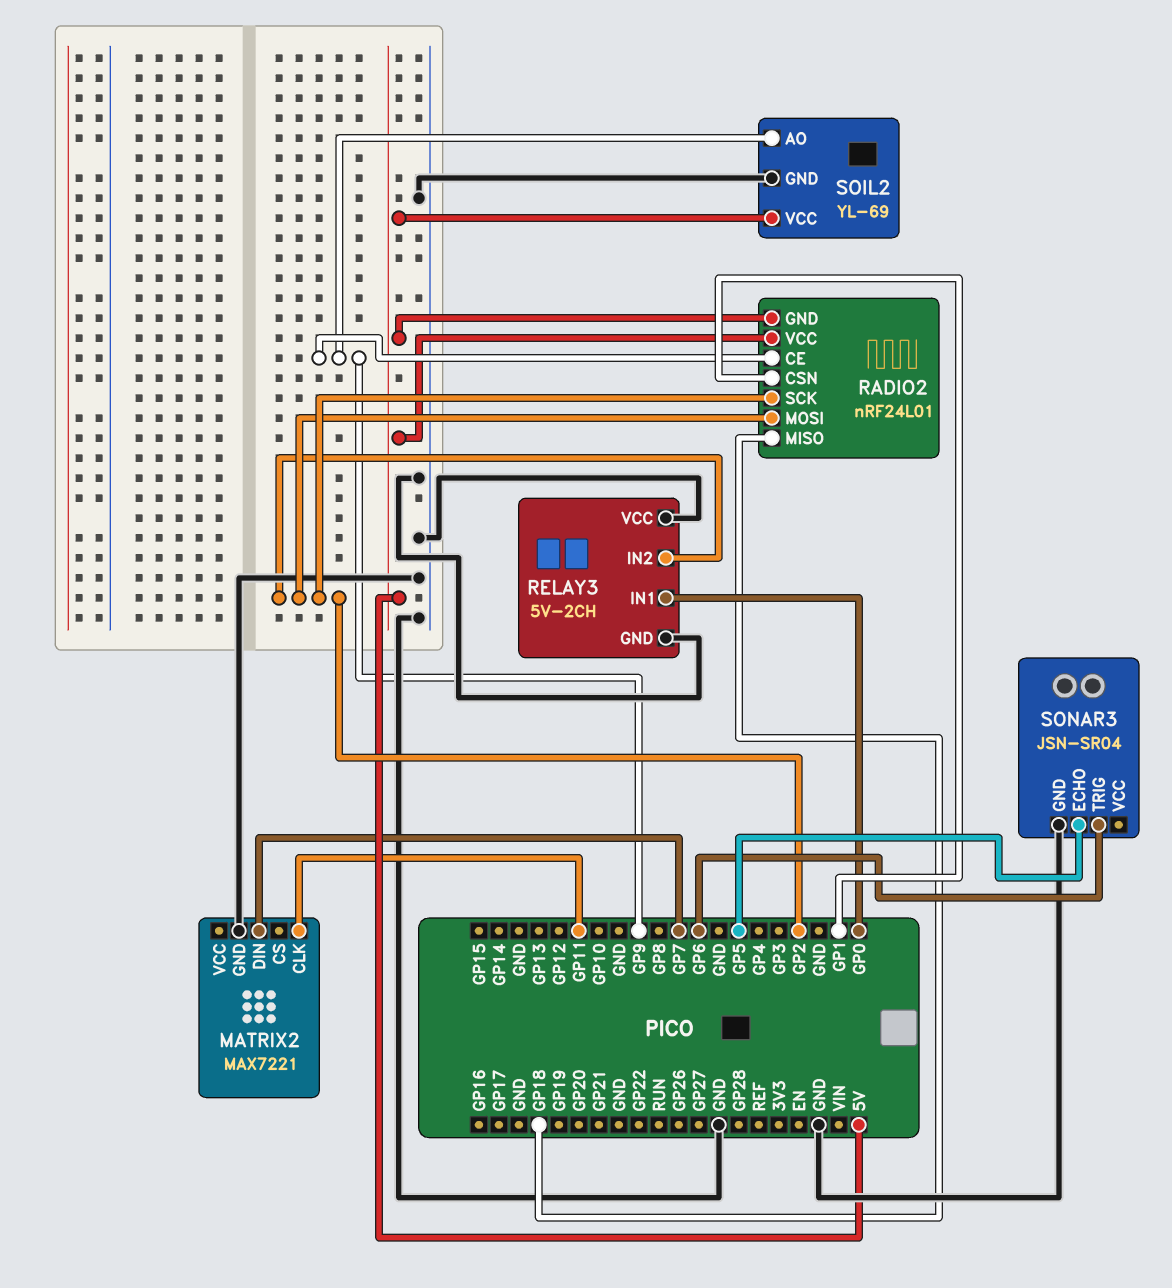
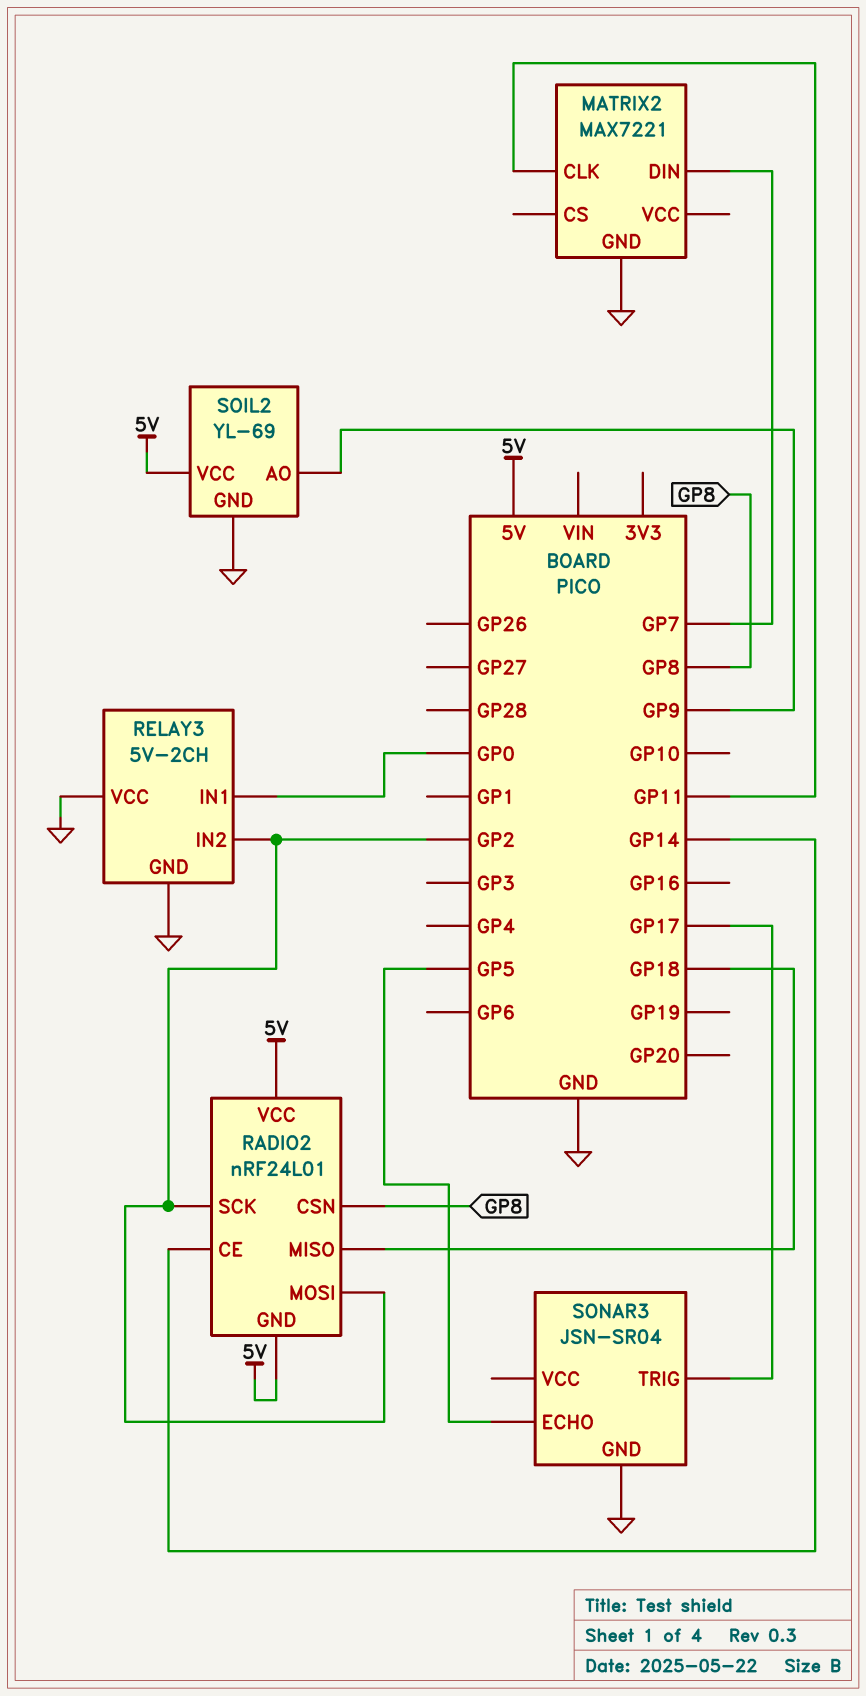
RADIO2 pin CE: GP9 -> GP14
RADIO2 pin CSN: GP1 -> GP8
SONAR3 pin TRIG: GP6 -> GP17

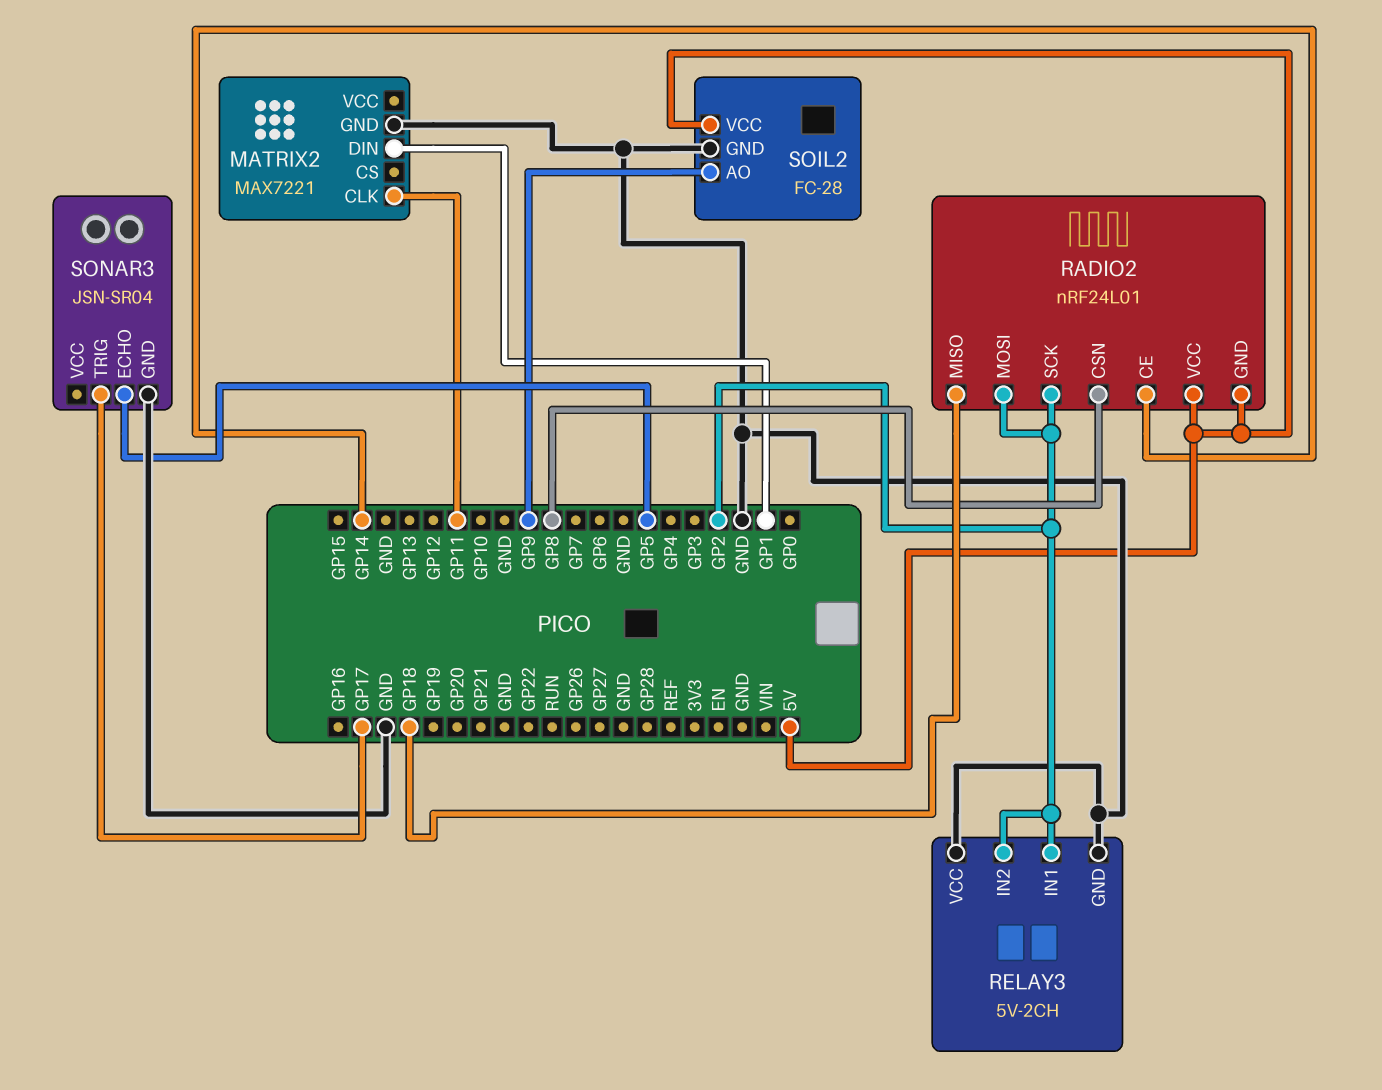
MATRIX2 pin DIN: GP7 -> GP1
RELAY3 pin IN1: GP0 -> GP2
SOIL2: YL-69 -> FC-28

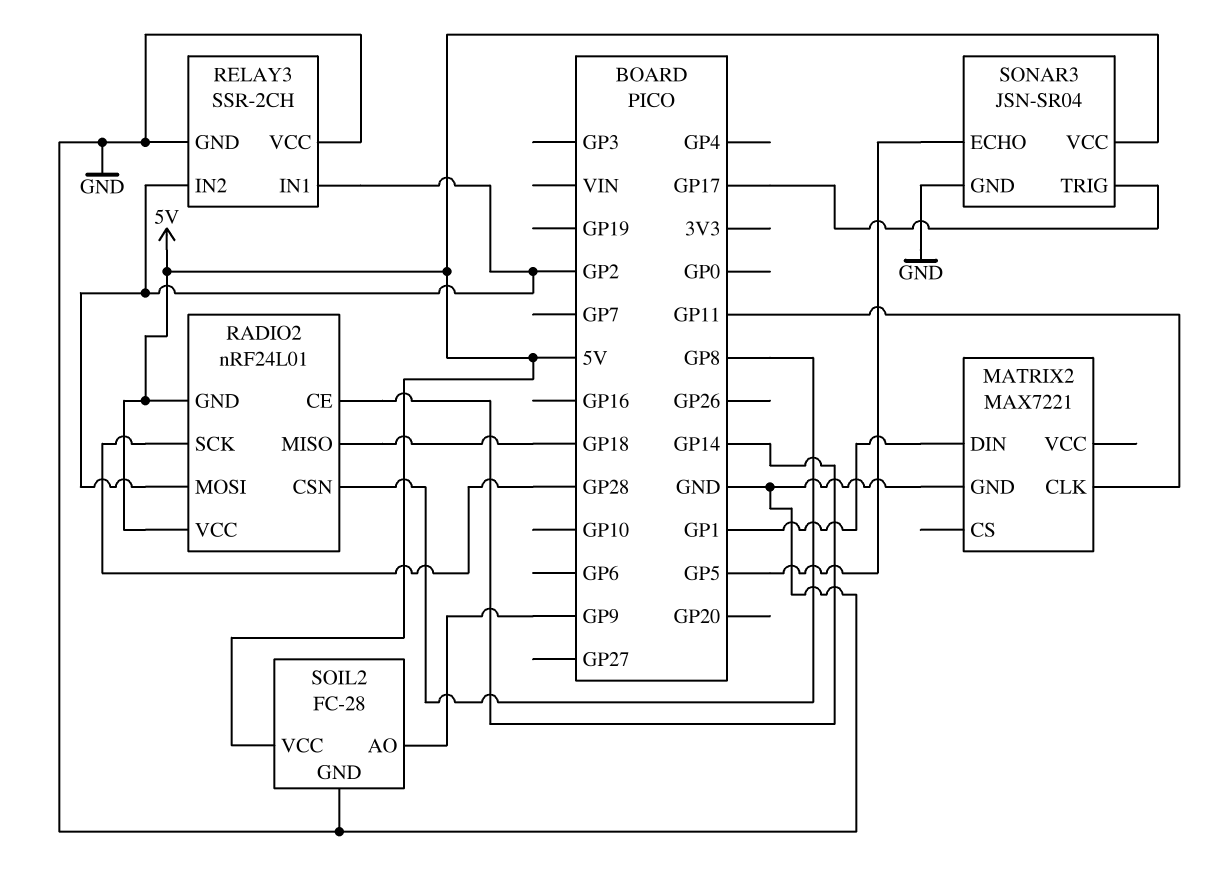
RADIO2 pin SCK: GP2 -> GP28
RELAY3: 5V-2CH -> SSR-2CH
SONAR3 pin VCC: none -> 5V

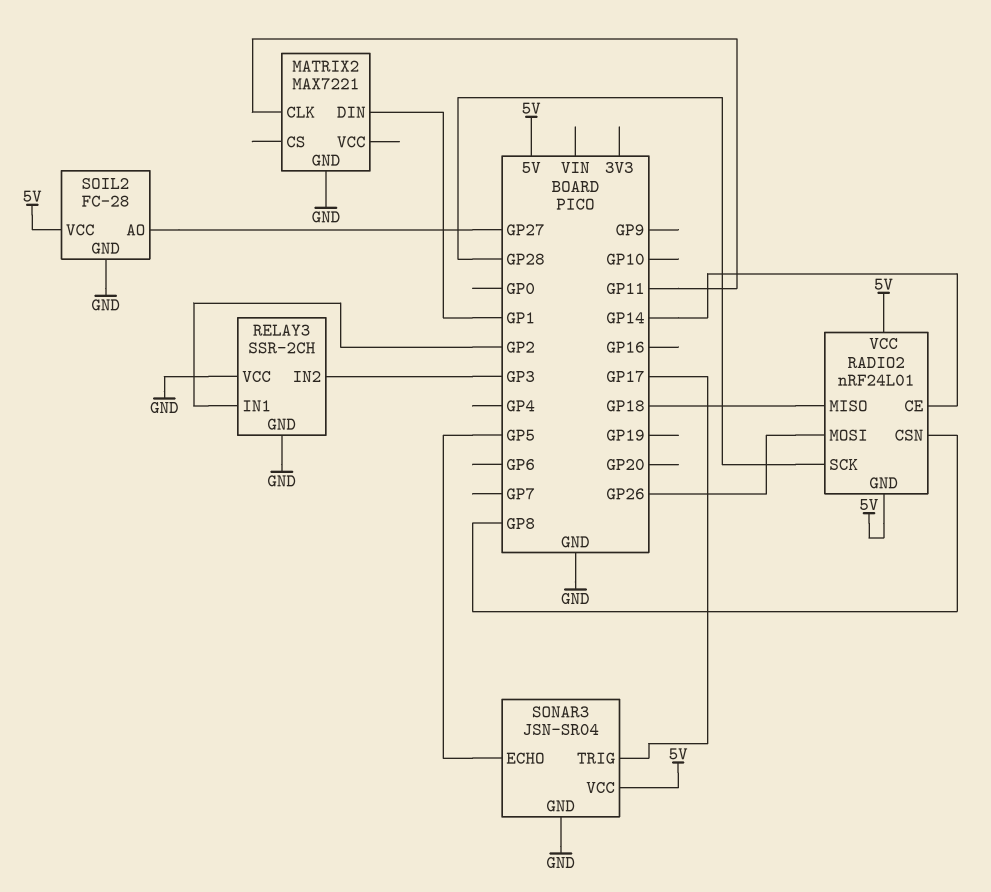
RADIO2 pin MOSI: GP2 -> GP26
RELAY3 pin IN2: GP2 -> GP3
SOIL2 pin AO: GP9 -> GP27

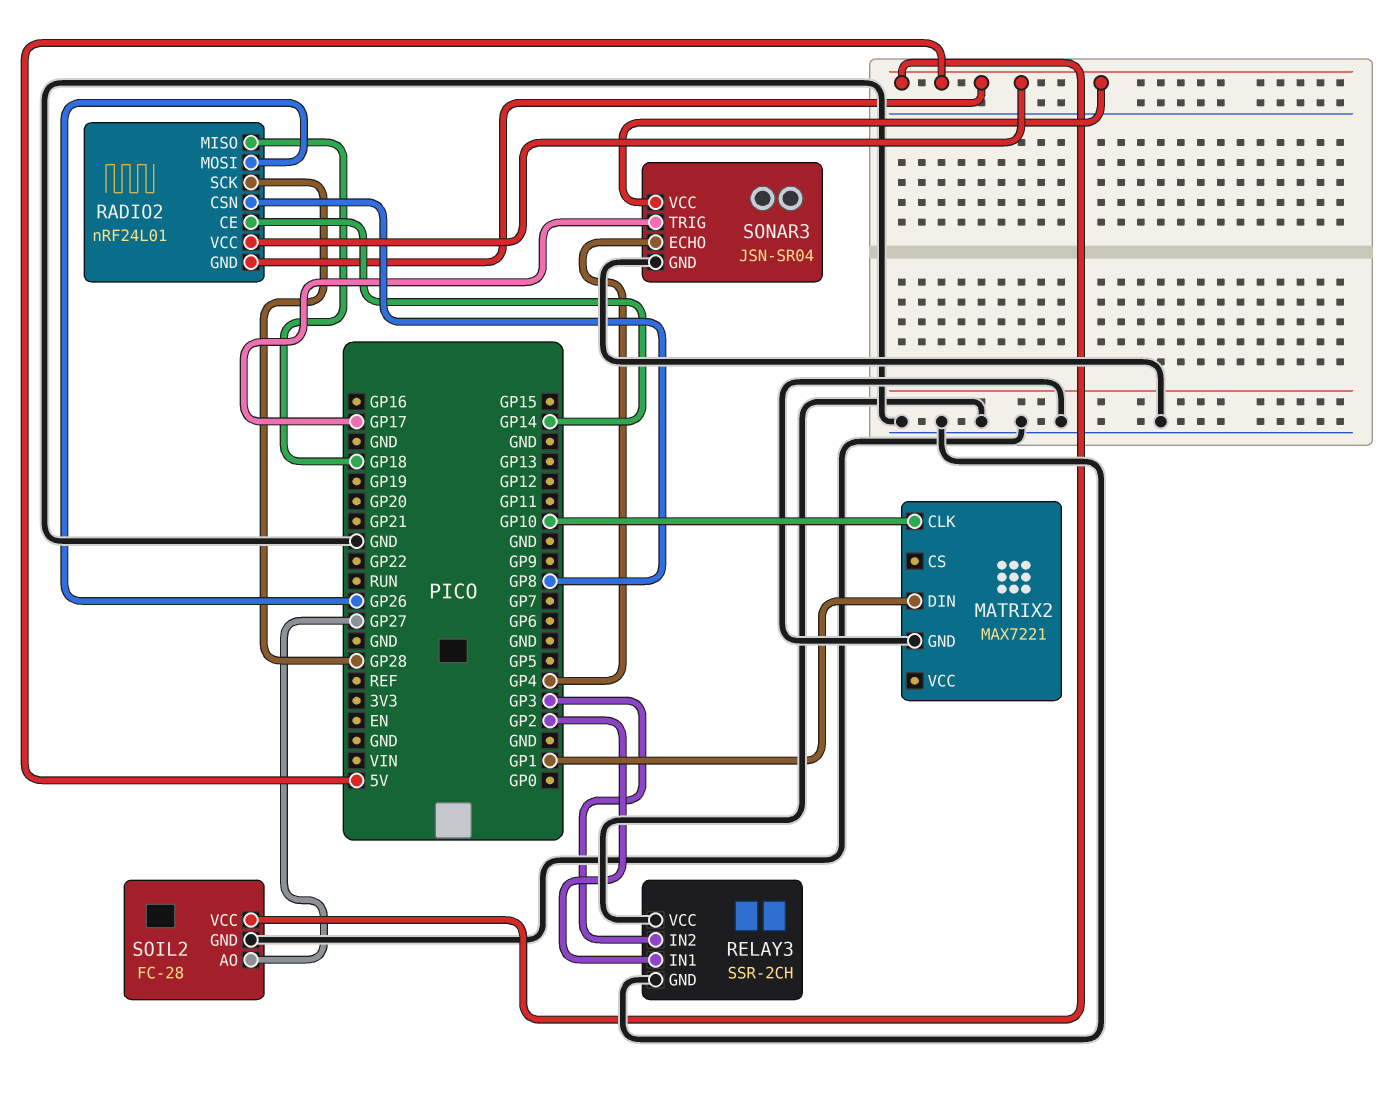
MATRIX2 pin CLK: GP11 -> GP10
SONAR3 pin ECHO: GP5 -> GP4

